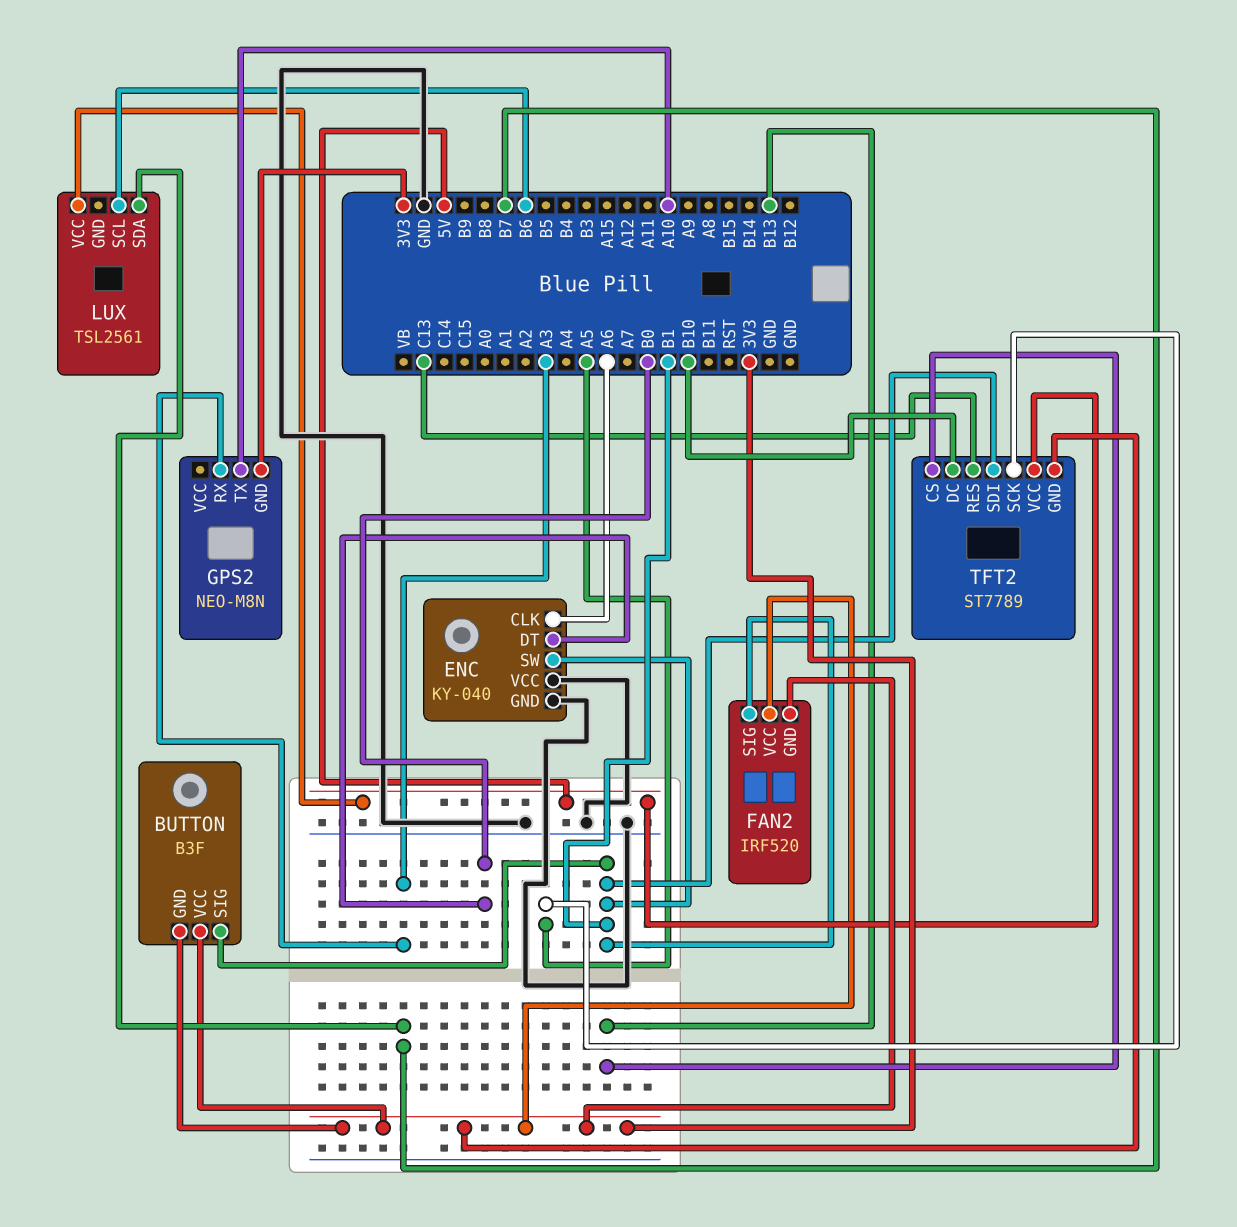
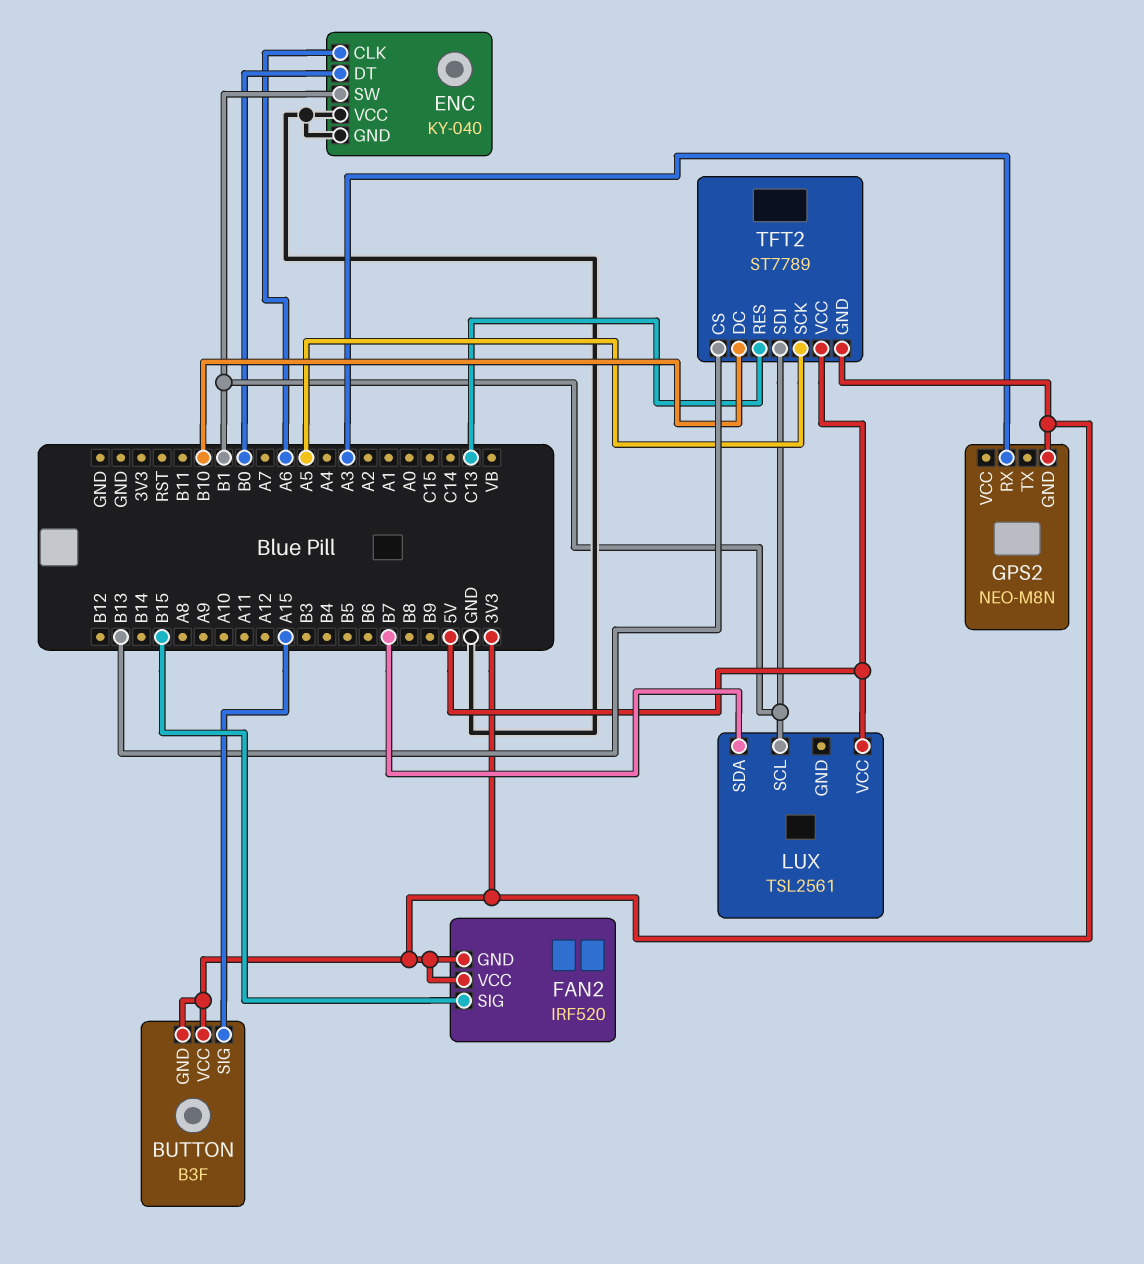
BUTTON pin SIG: B1 -> A15
FAN2 pin SIG: B1 -> B15
GPS2 pin TX: A10 -> none
LUX pin SCL: B6 -> B1

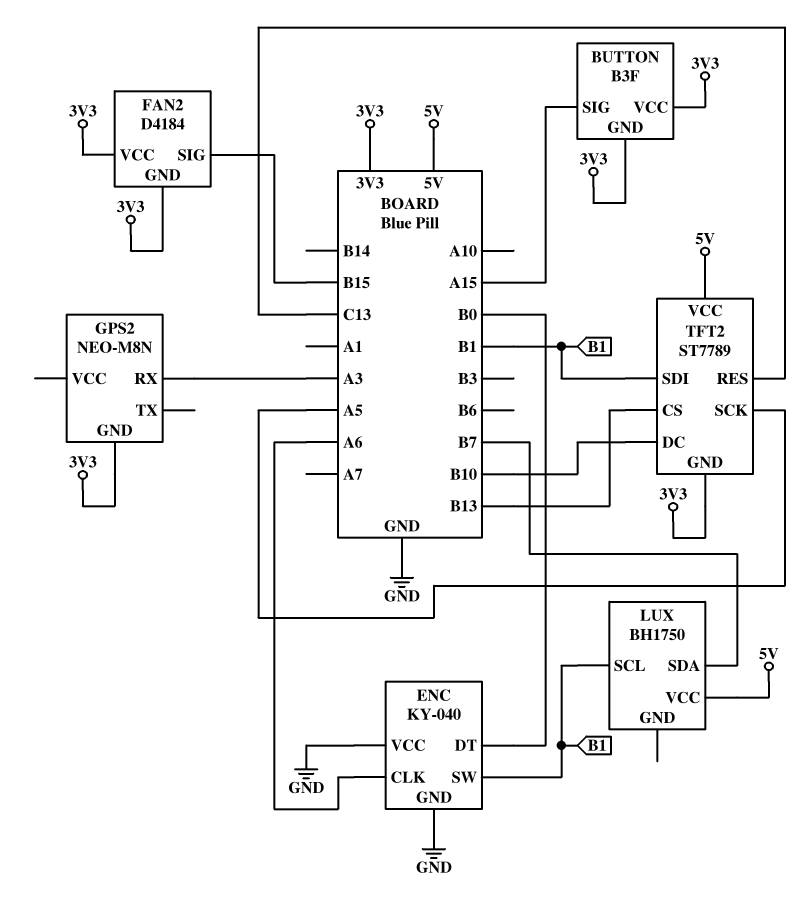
FAN2: IRF520 -> D4184
LUX: TSL2561 -> BH1750

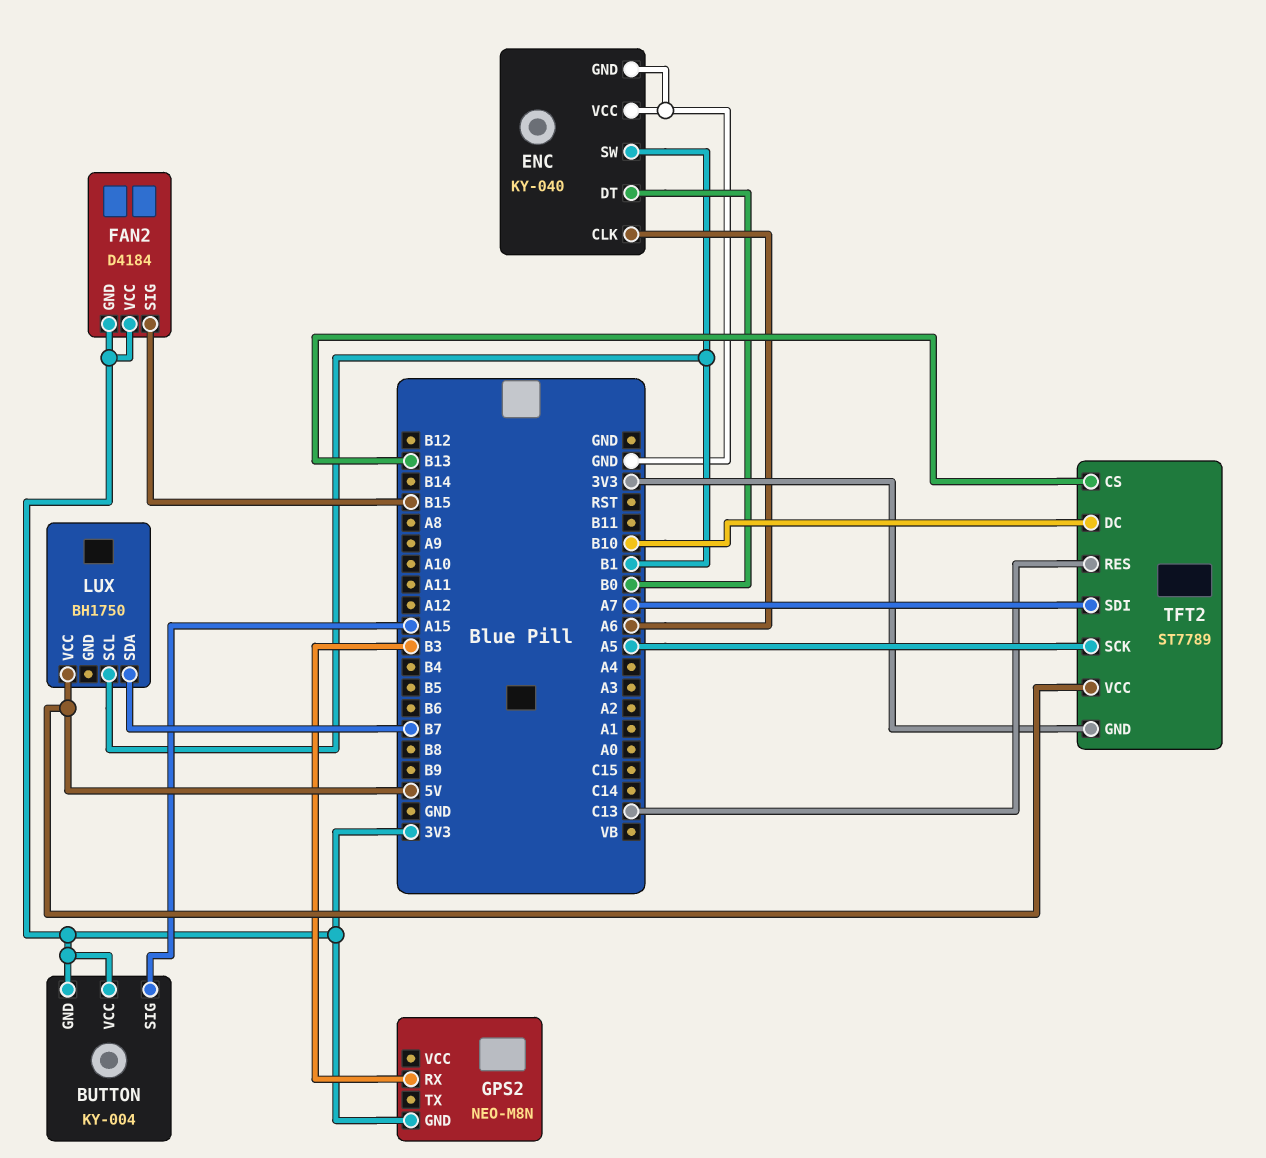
BUTTON: B3F -> KY-004
GPS2 pin RX: A3 -> B3
TFT2 pin SDI: B1 -> A7

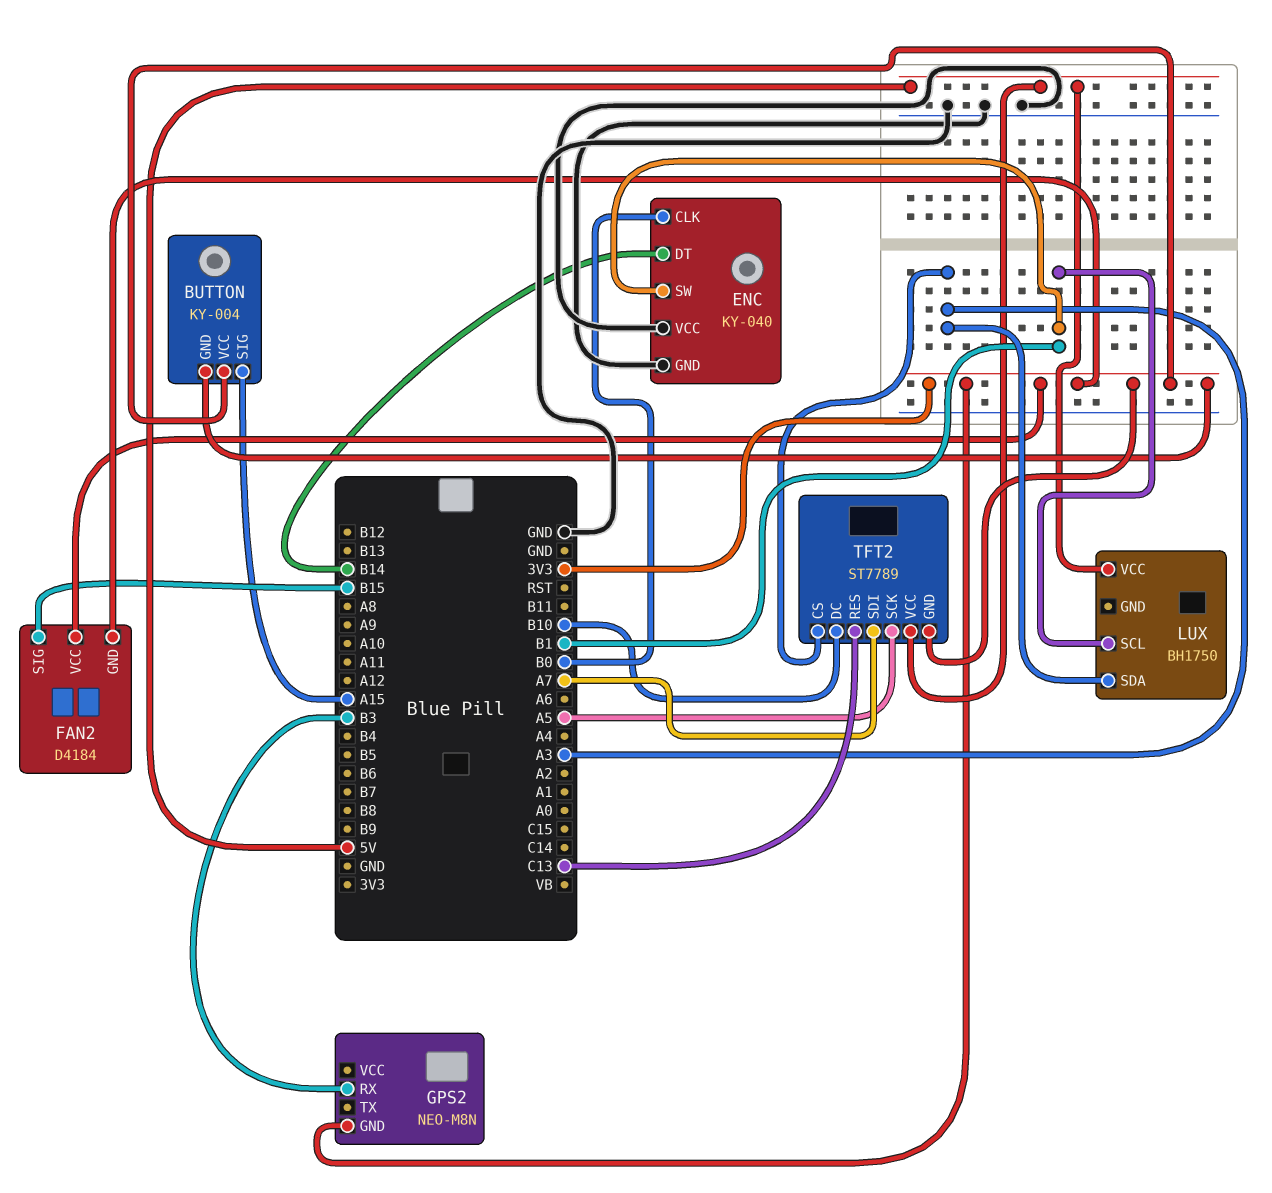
ENC pin CLK: A6 -> B0
ENC pin DT: B0 -> B14
LUX pin SDA: B7 -> A3
TFT2 pin CS: B13 -> A3

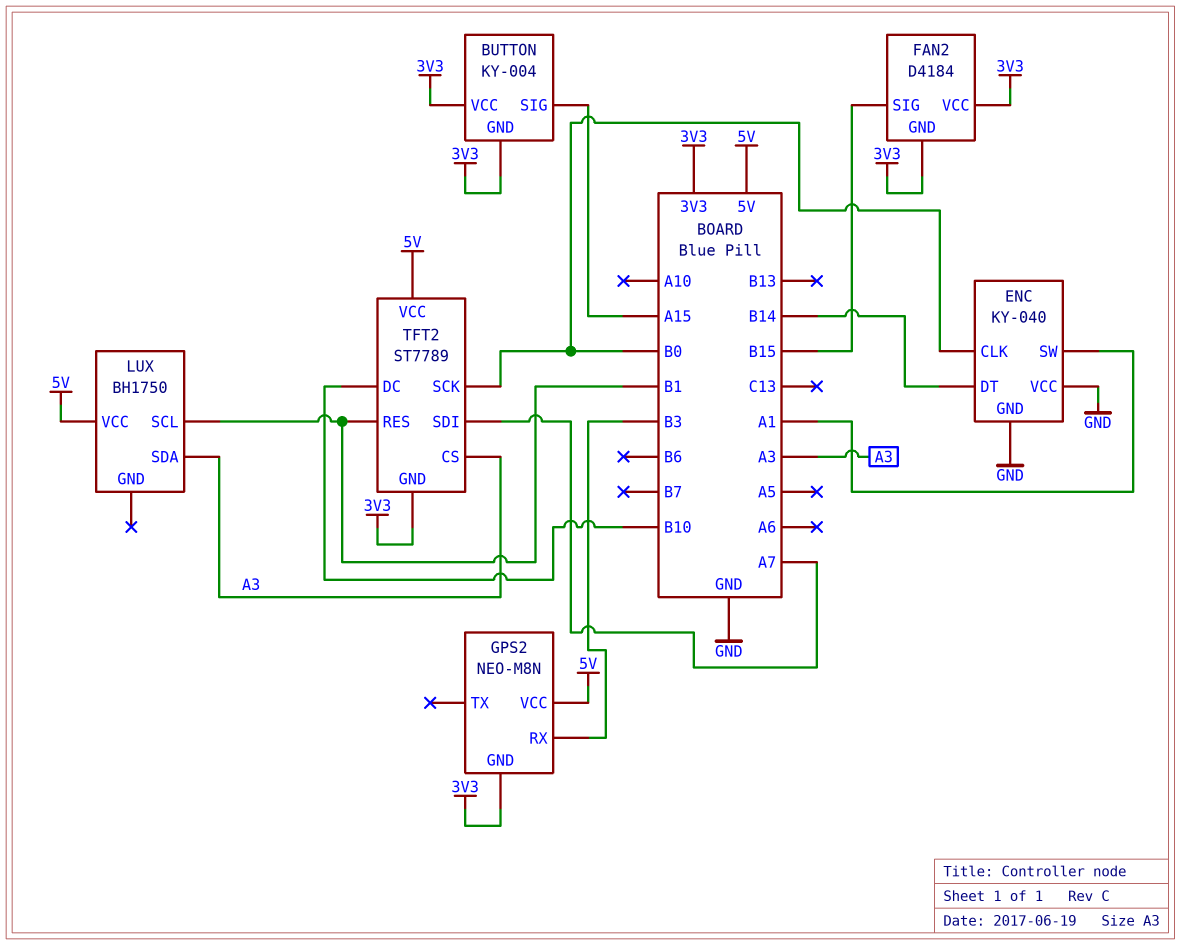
ENC pin SW: B1 -> A1
GPS2 pin VCC: none -> 5V
TFT2 pin RES: C13 -> B1
TFT2 pin SCK: A5 -> B0

